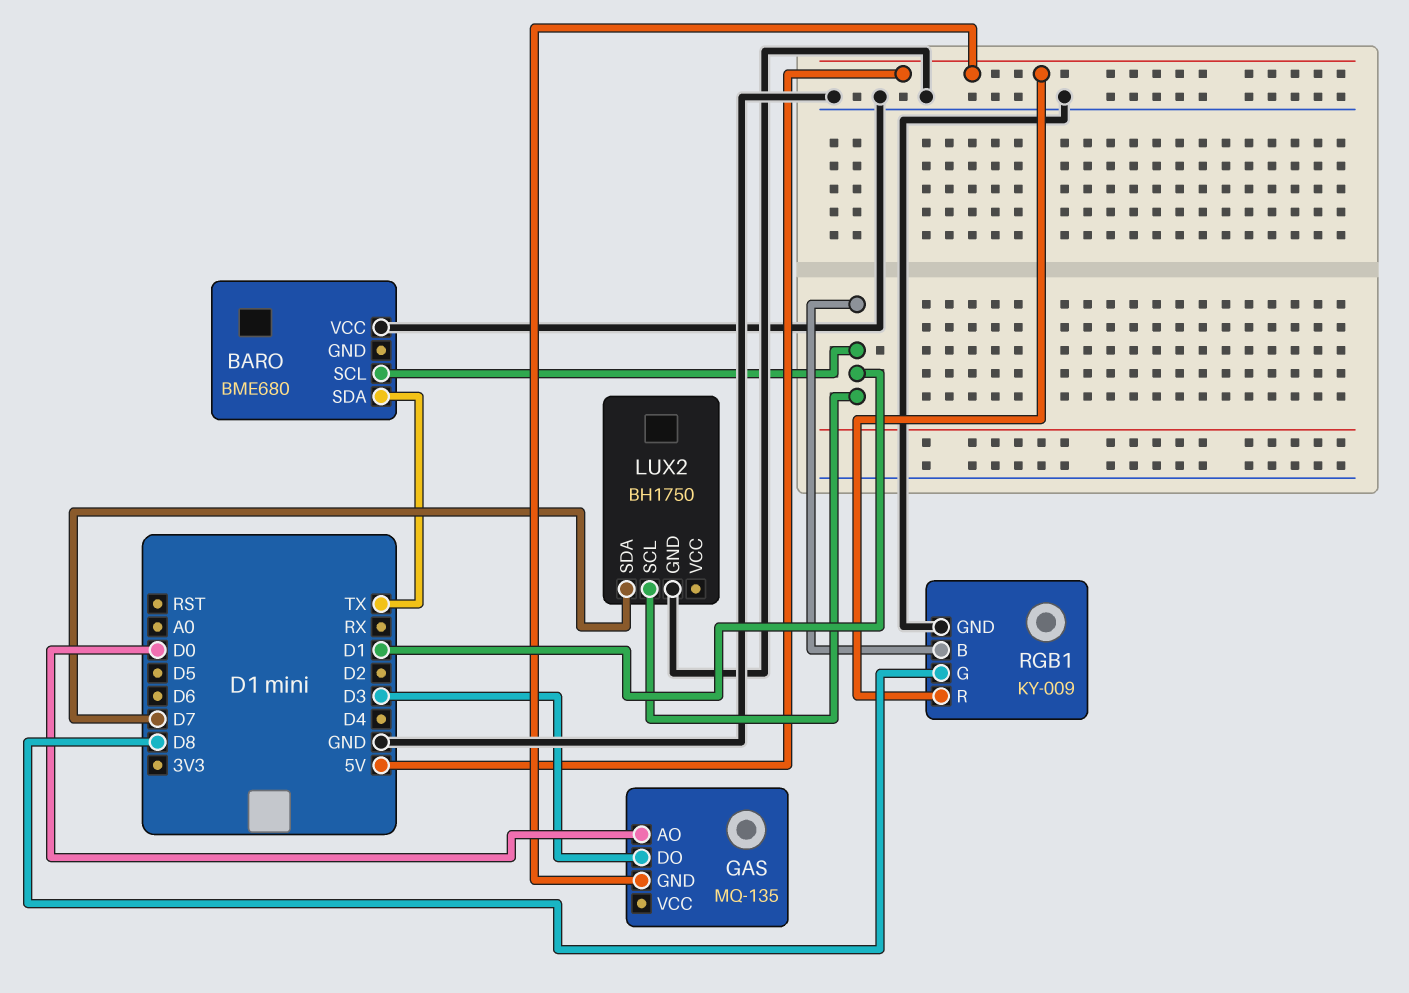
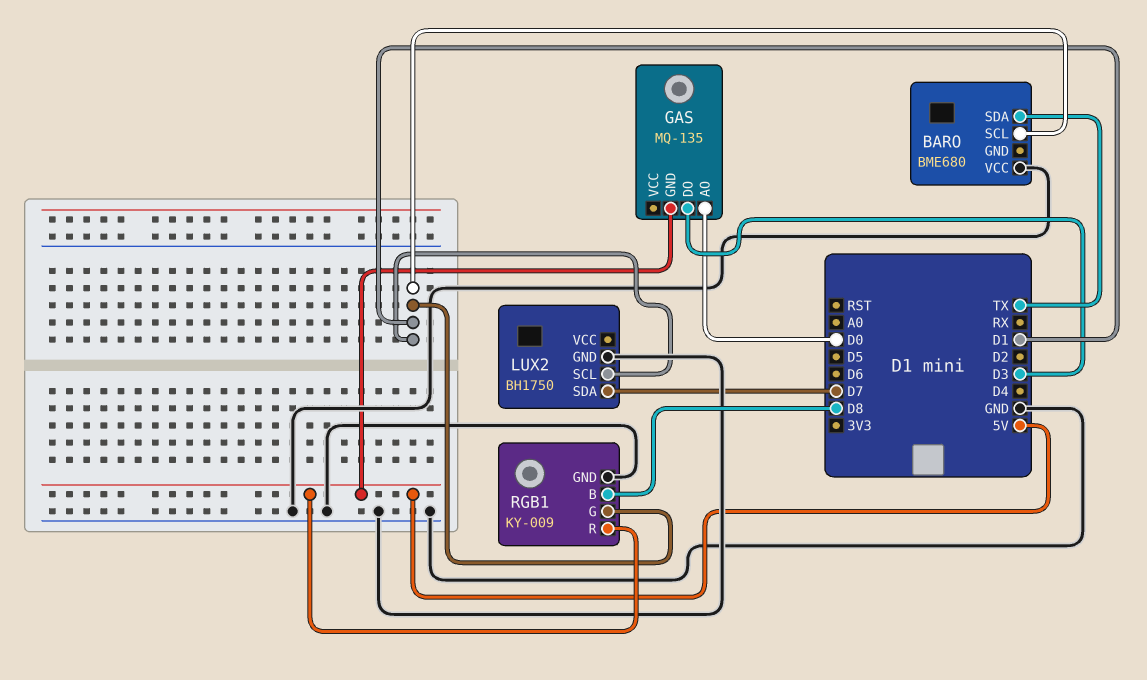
RGB1 pin B: D1 -> D8
RGB1 pin G: D8 -> D1

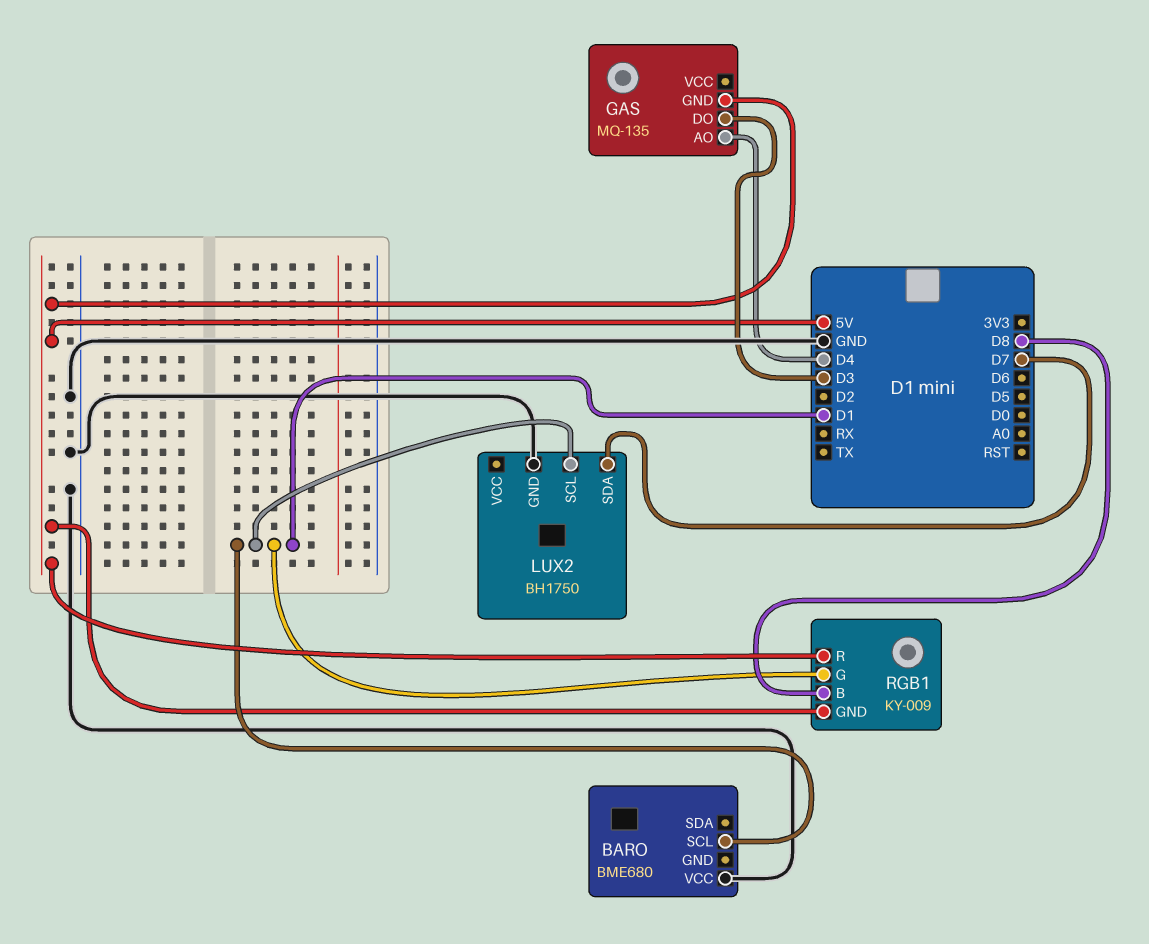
BARO pin SDA: TX -> none
GAS pin AO: D0 -> D4
RGB1 pin GND: GND -> 5V

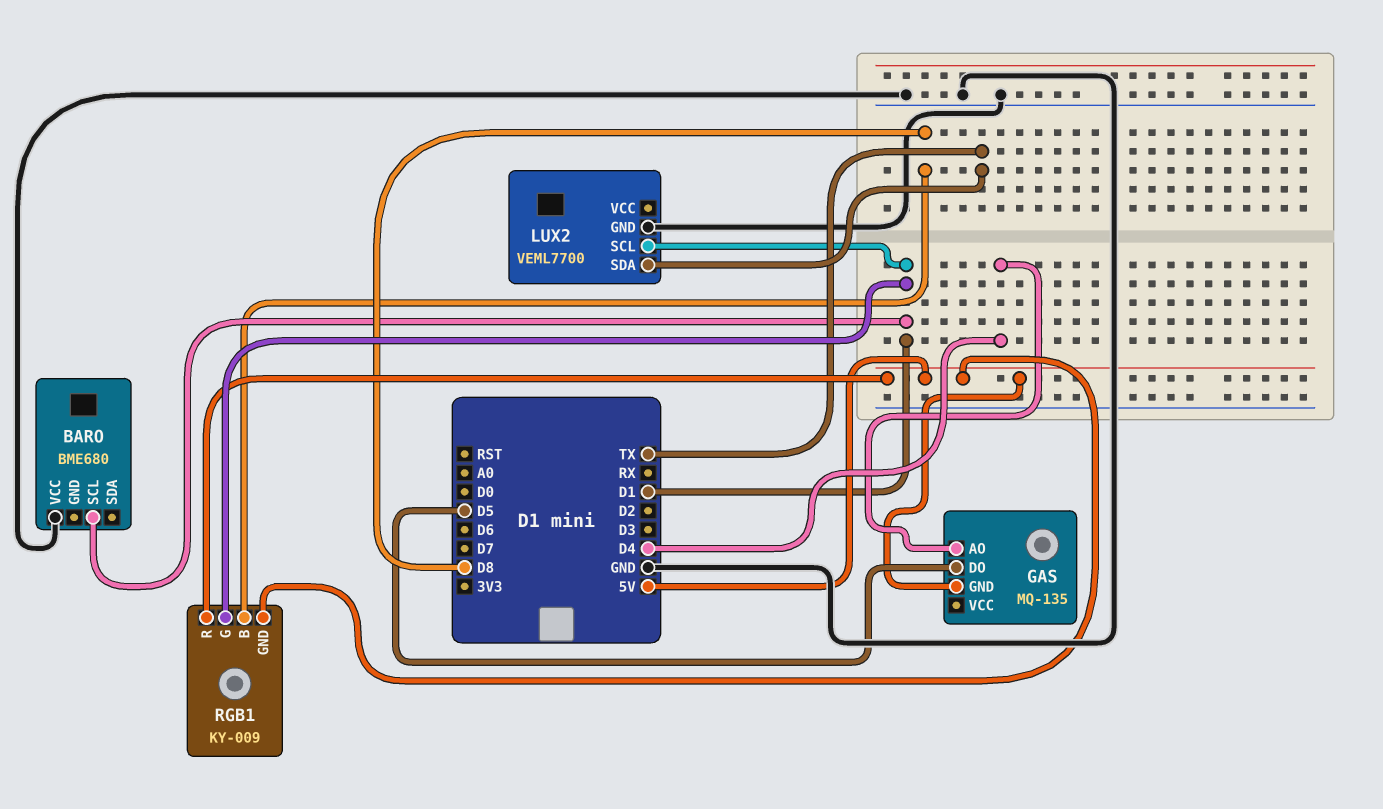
GAS pin DO: D3 -> D5
LUX2: BH1750 -> VEML7700
LUX2 pin SDA: D7 -> TX

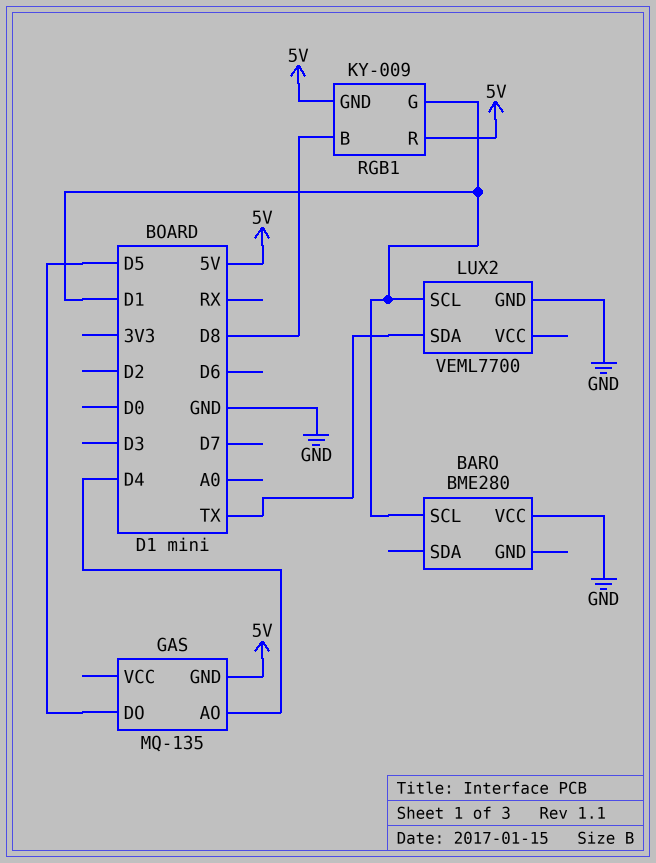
BARO: BME680 -> BME280

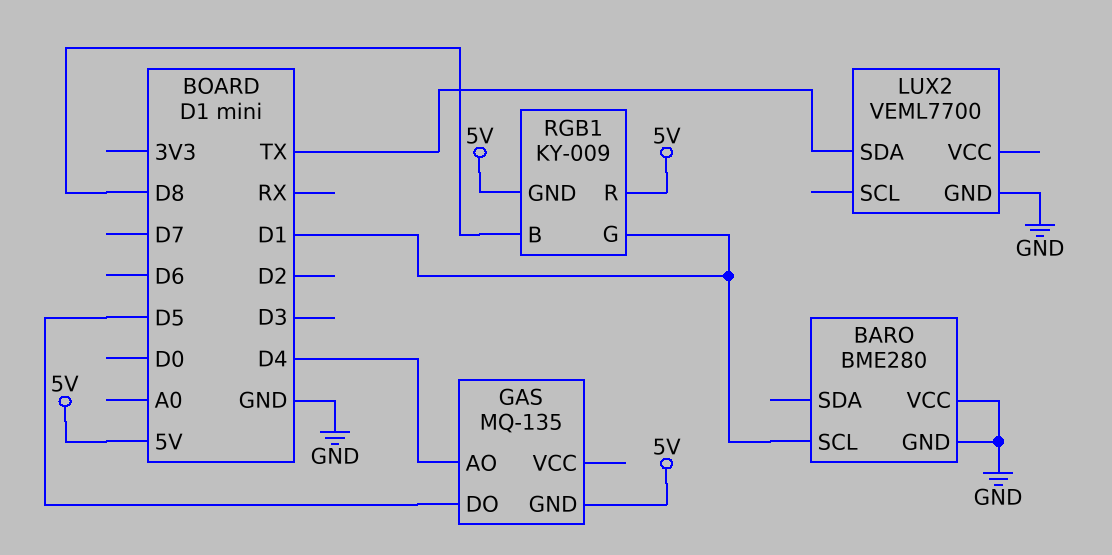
BARO pin GND: none -> GND
LUX2 pin SCL: D1 -> none

